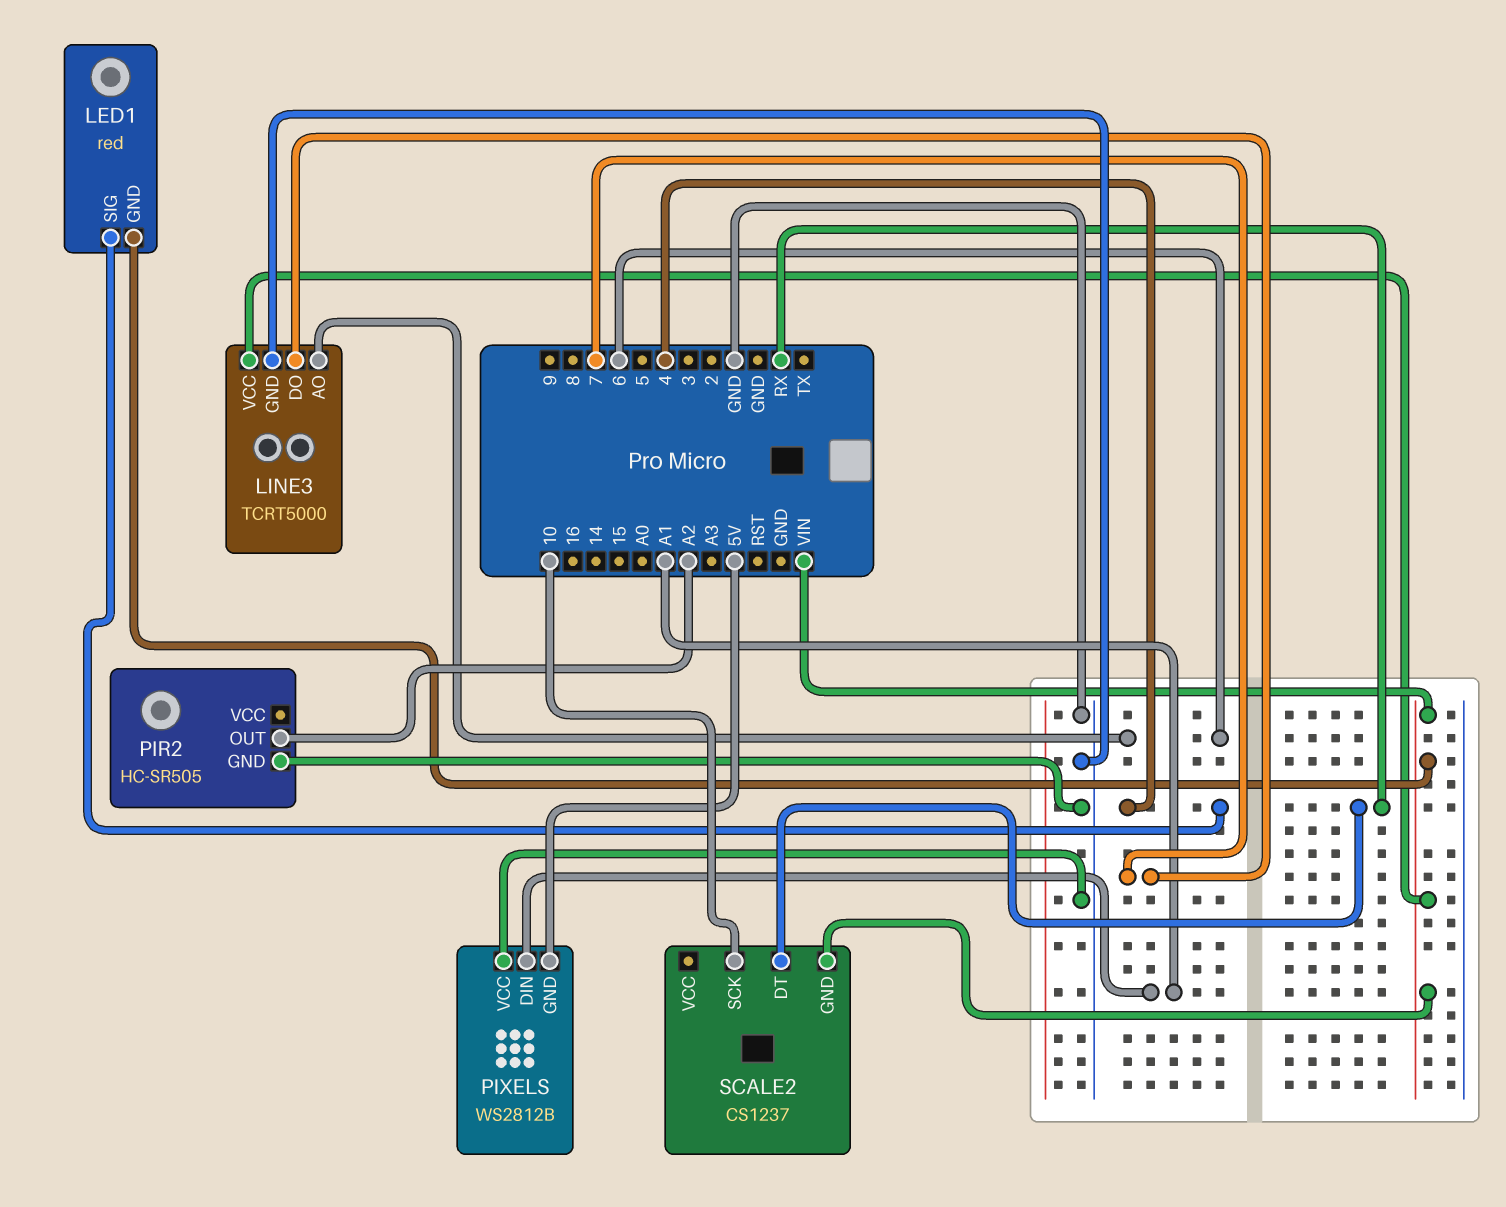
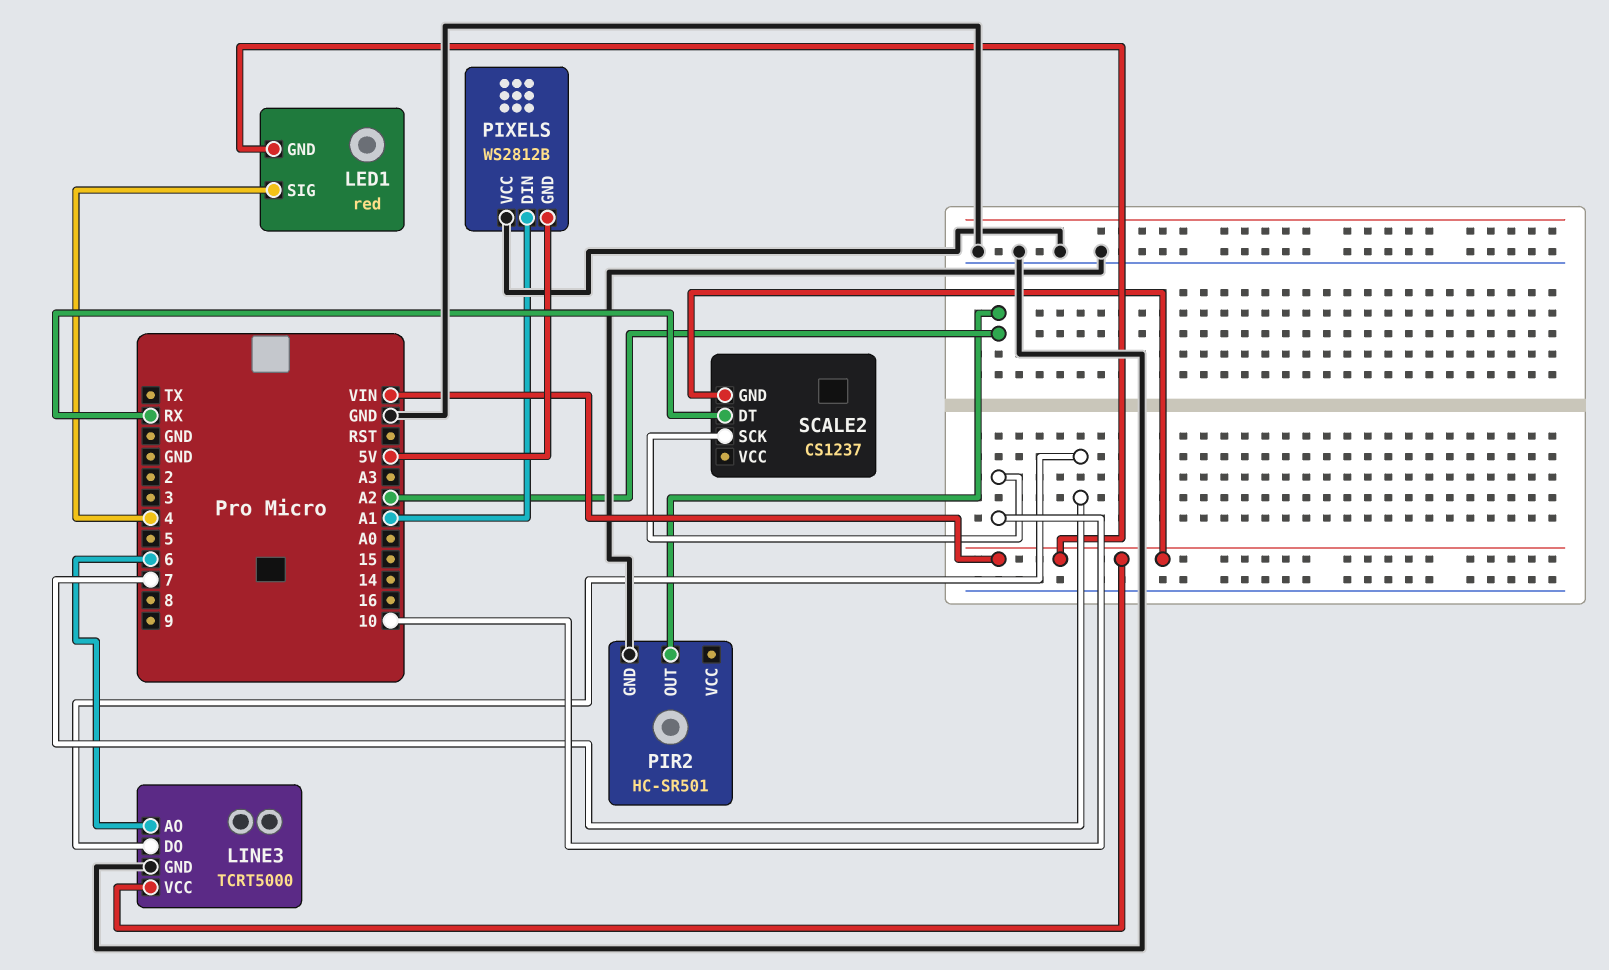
PIR2: HC-SR505 -> HC-SR501

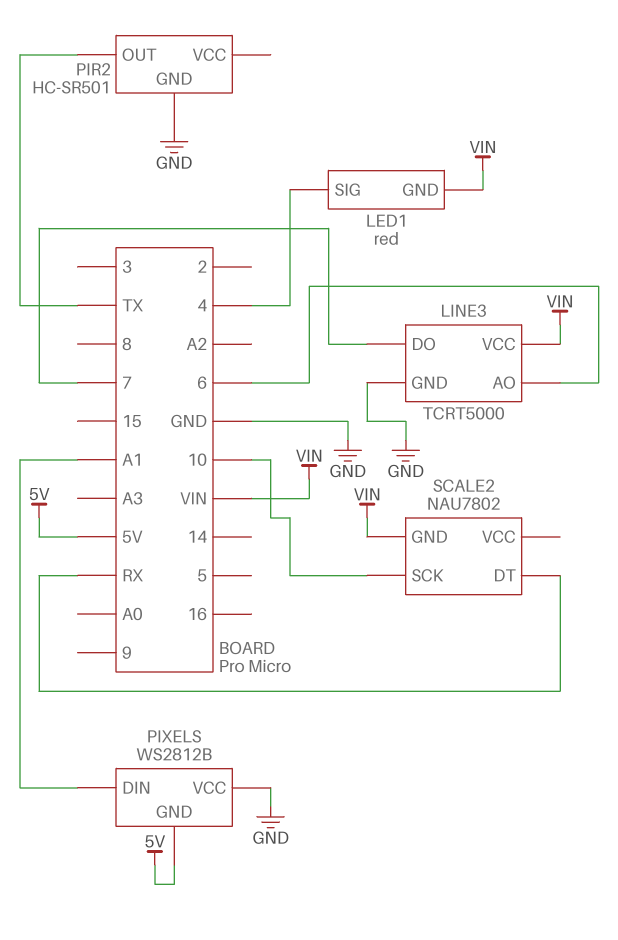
PIR2 pin OUT: A2 -> TX
SCALE2: CS1237 -> NAU7802

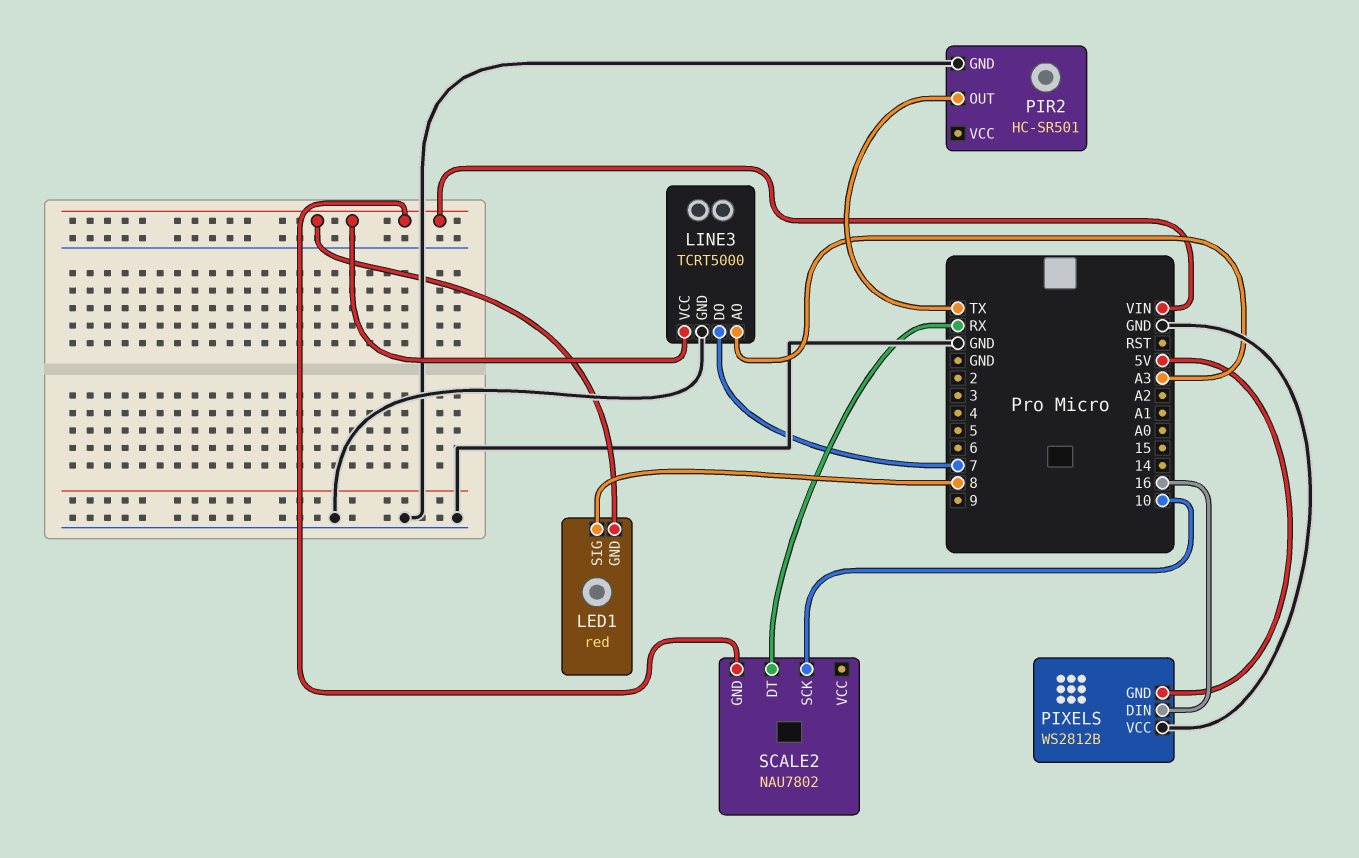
LED1 pin SIG: 4 -> 8
LINE3 pin AO: 6 -> A3
PIXELS pin DIN: A1 -> 16

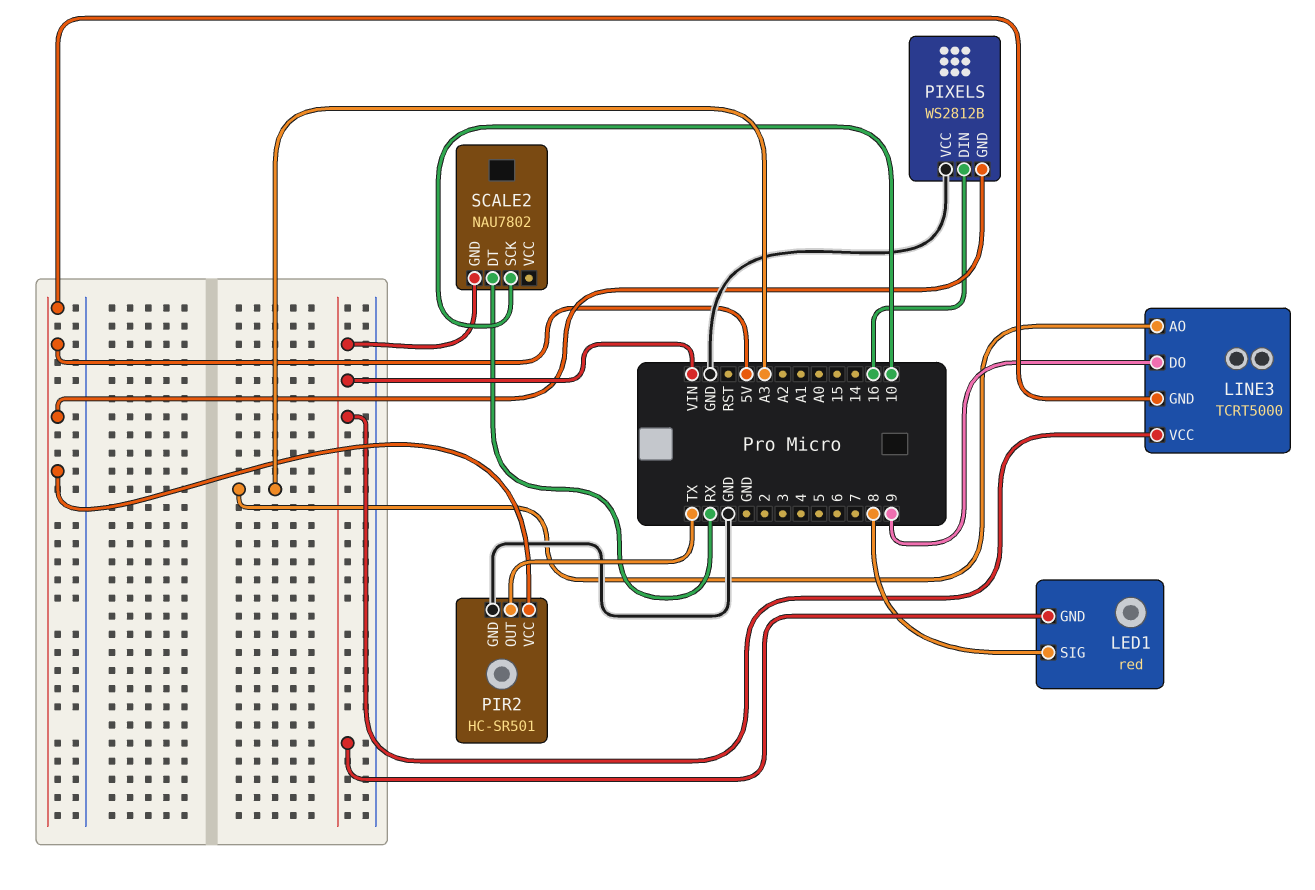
LINE3 pin DO: 7 -> 9
LINE3 pin GND: GND -> 5V
PIR2 pin VCC: none -> 5V

